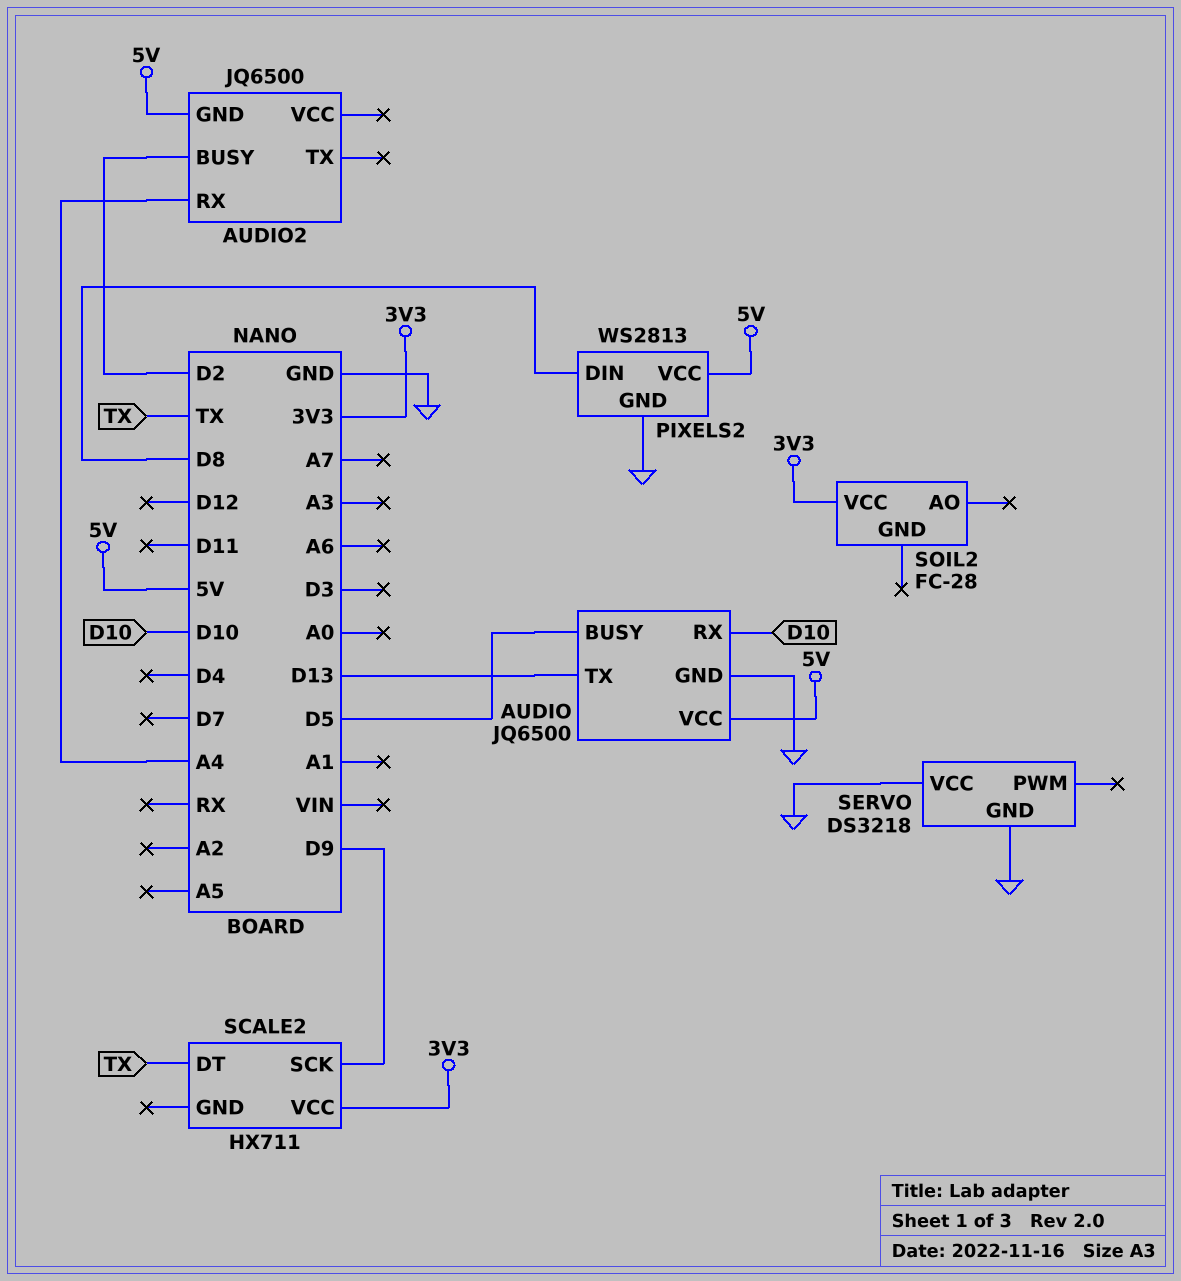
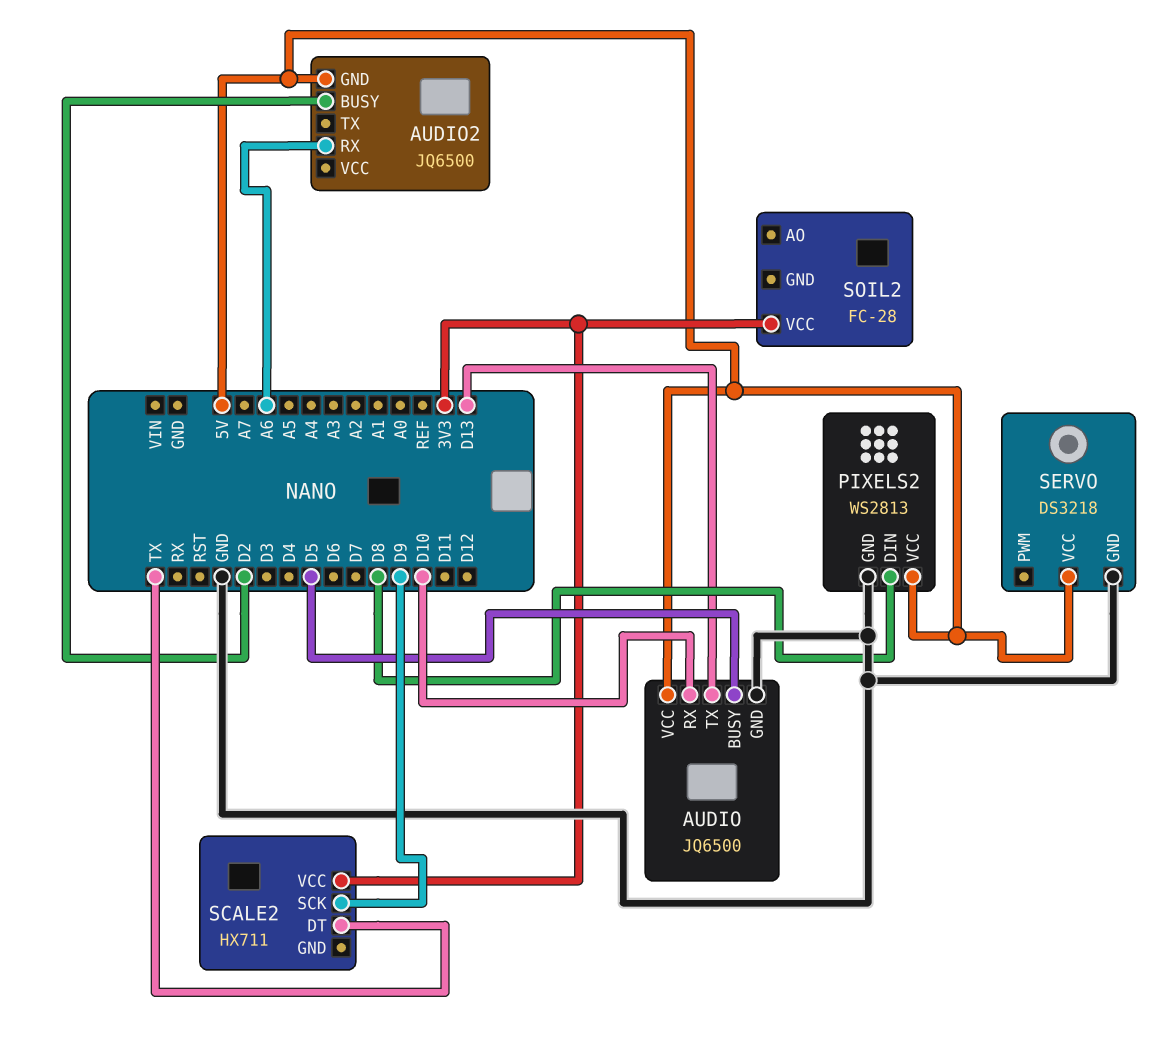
AUDIO2 pin RX: A4 -> A6
SERVO pin VCC: GND -> 5V

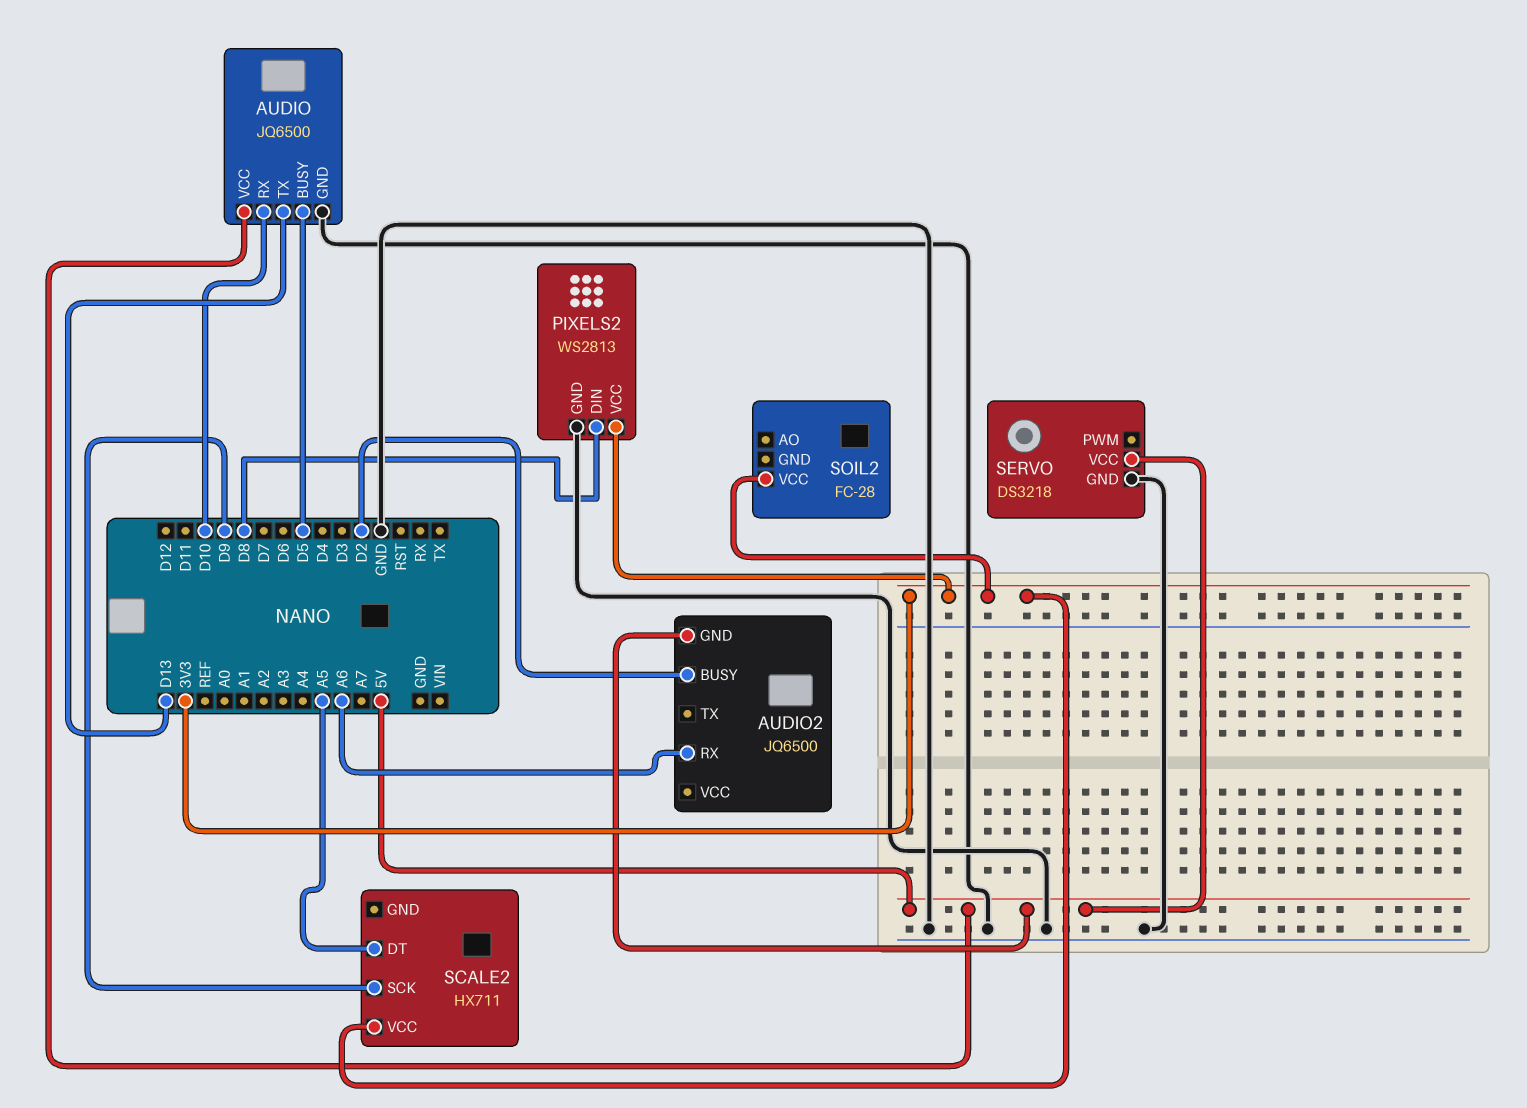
PIXELS2 pin VCC: 5V -> 3V3
SCALE2 pin DT: TX -> A5

